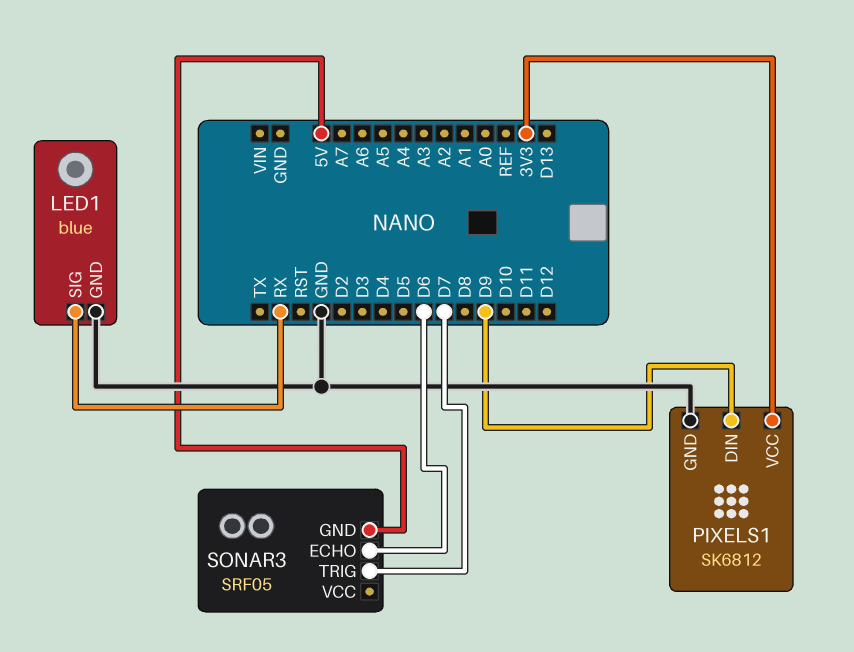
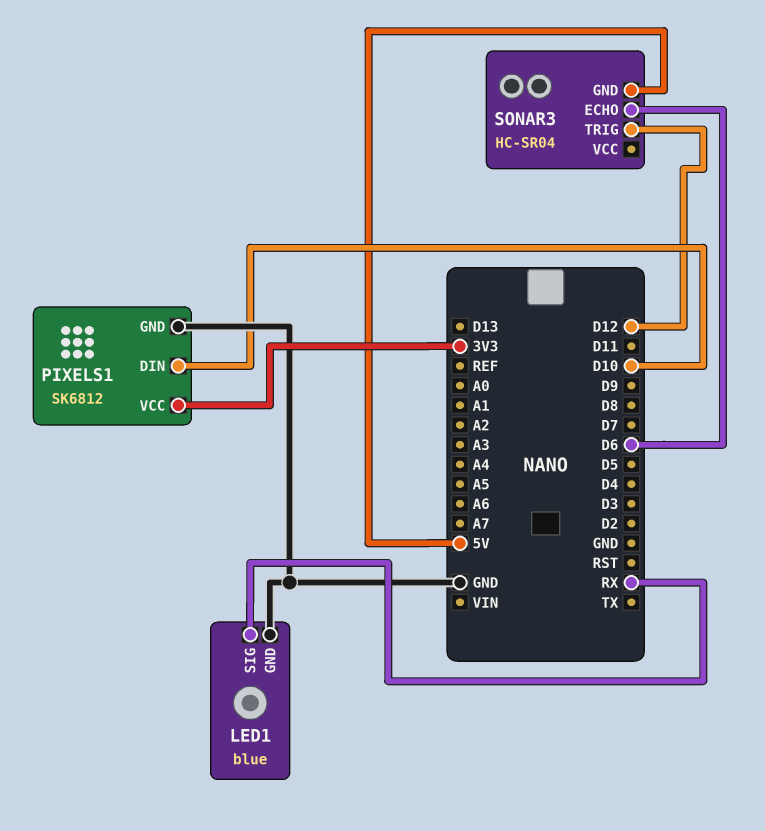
PIXELS1 pin DIN: D9 -> D10
SONAR3: SRF05 -> HC-SR04
SONAR3 pin TRIG: D7 -> D12

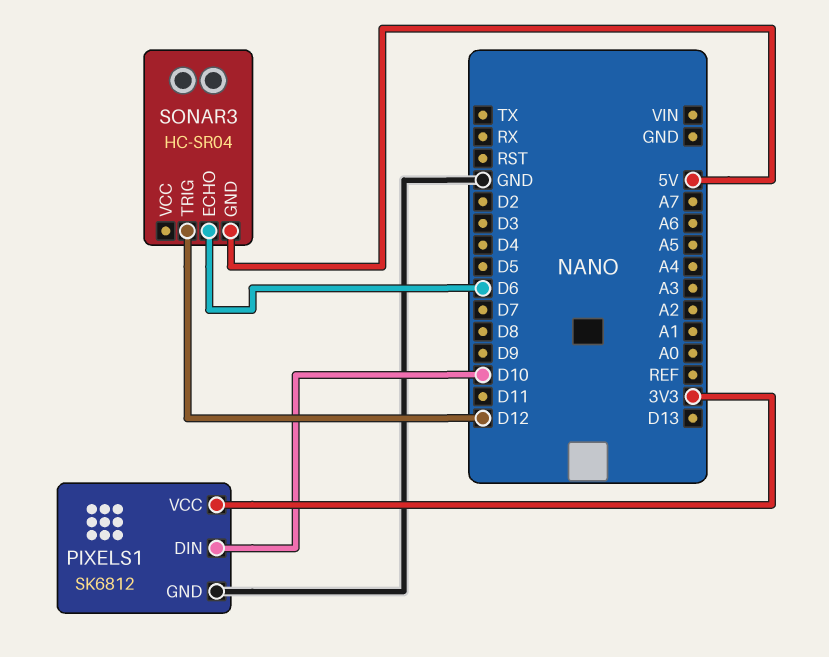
LED1: blue -> none
LED1 pin GND: GND -> none
LED1 pin SIG: RX -> none

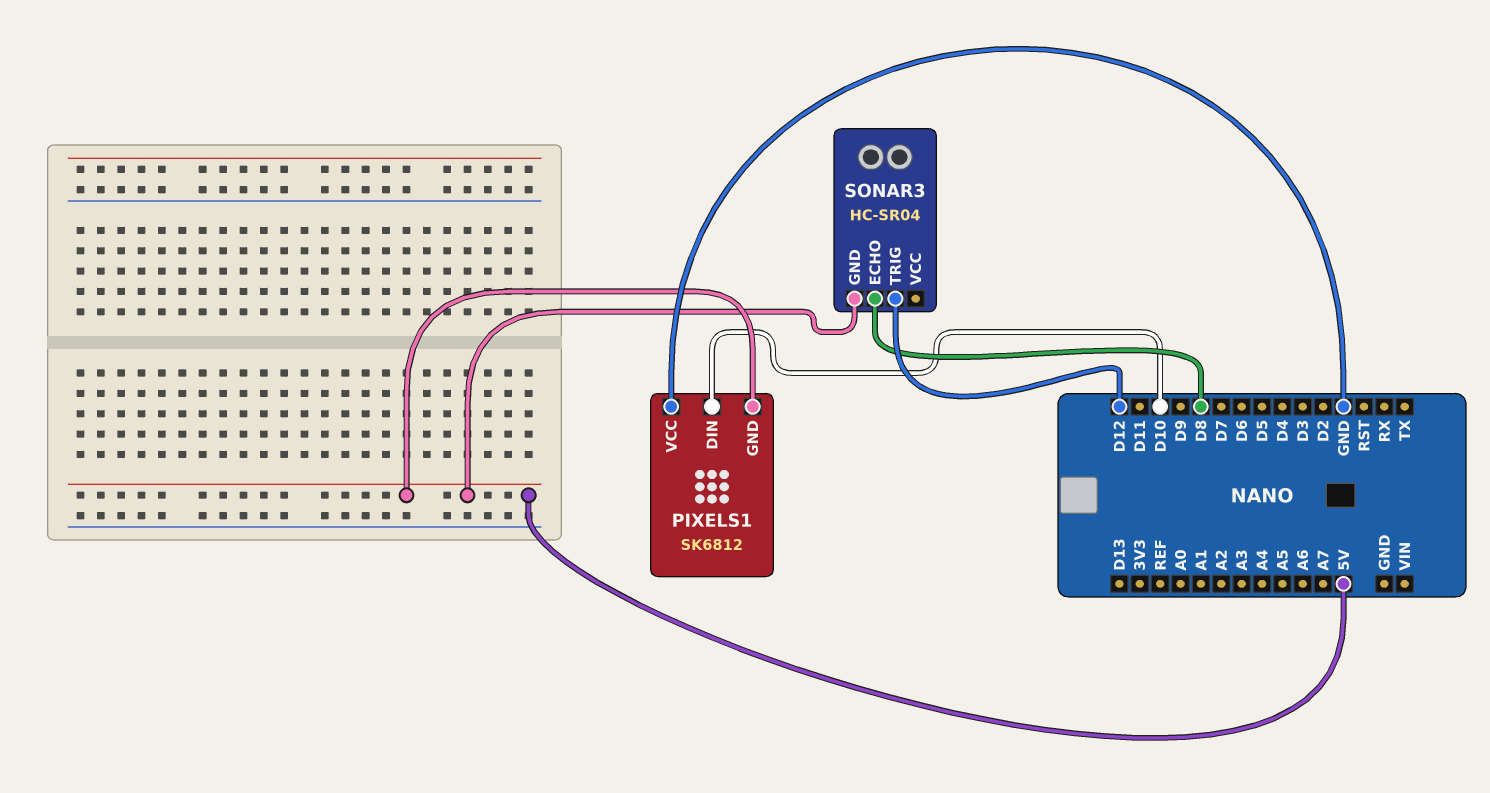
PIXELS1 pin GND: GND -> 5V
PIXELS1 pin VCC: 3V3 -> GND
SONAR3 pin ECHO: D6 -> D8

